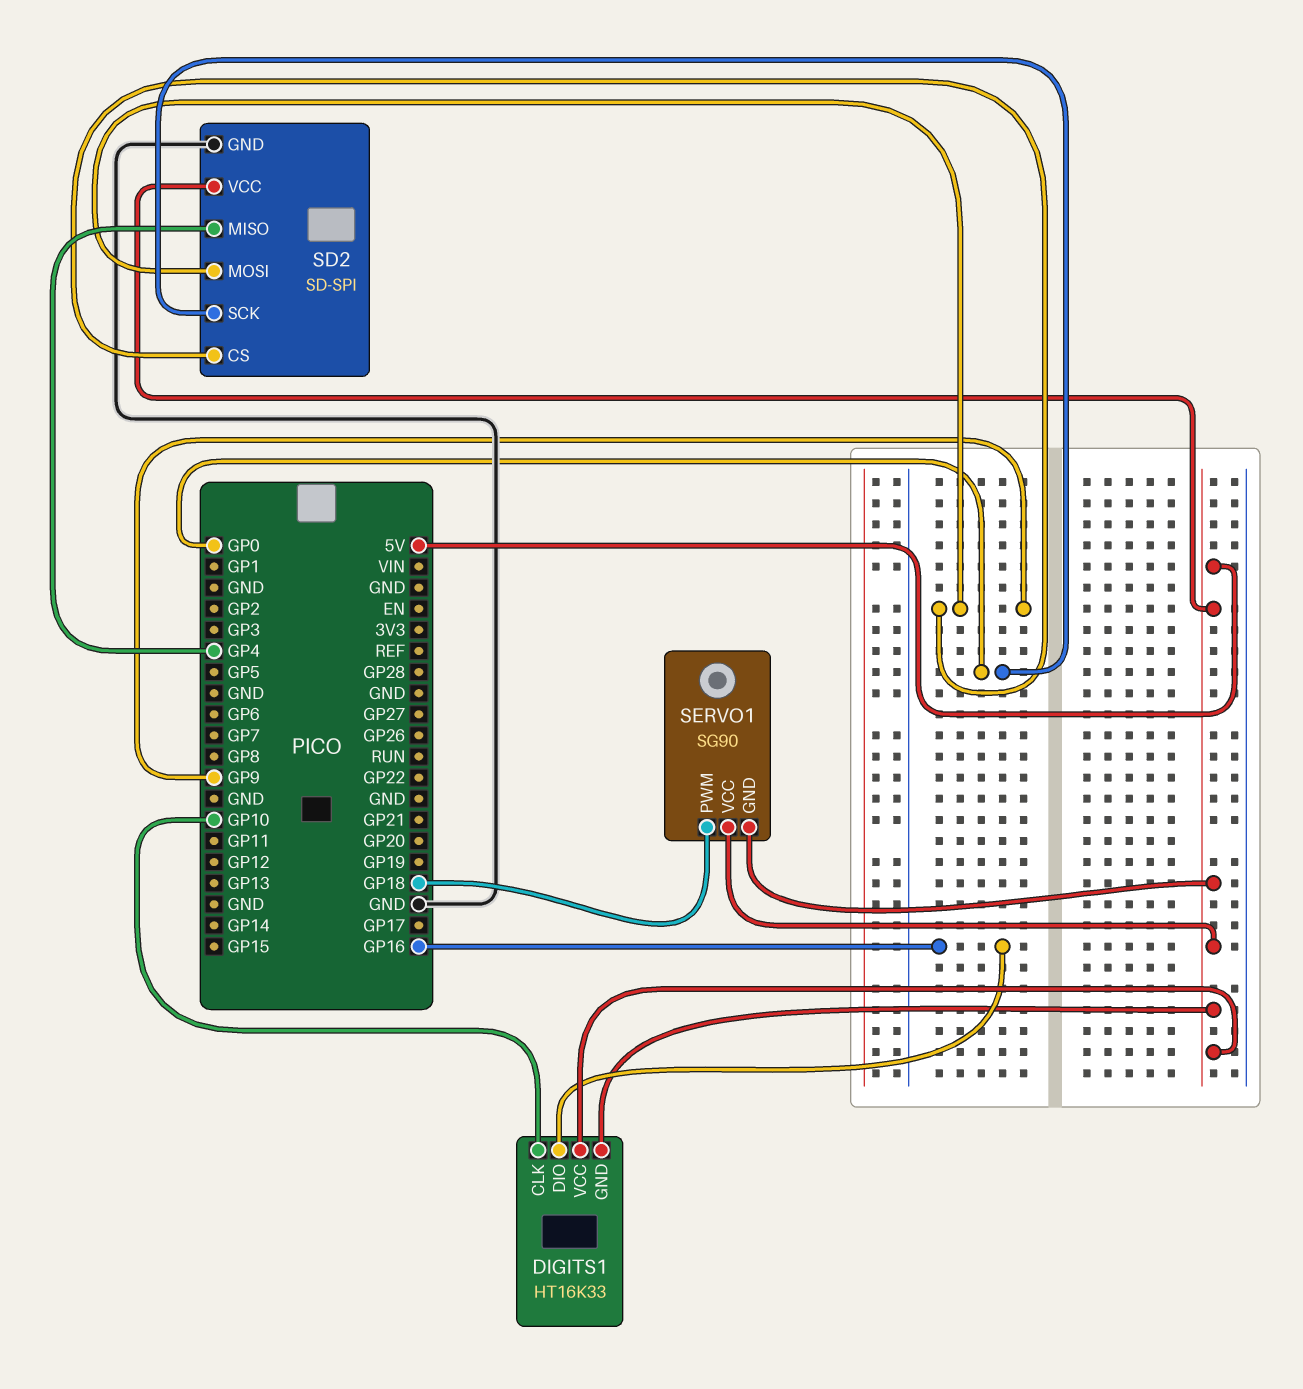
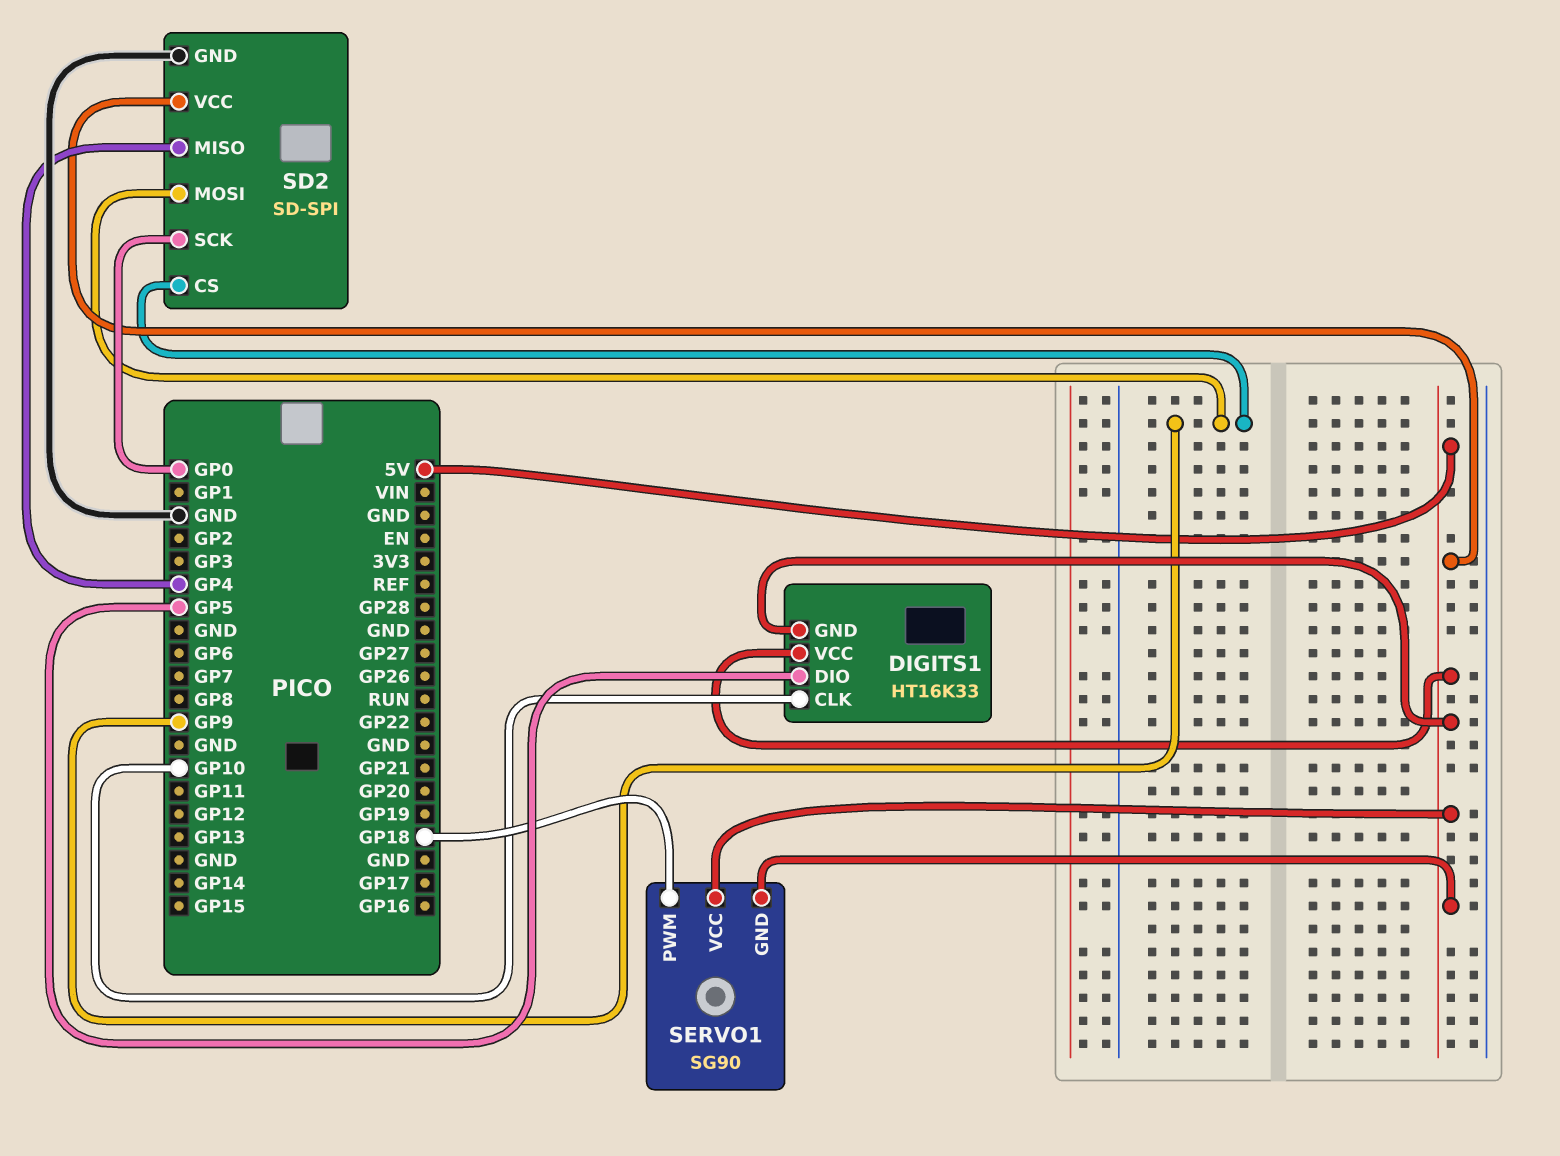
DIGITS1 pin DIO: GP16 -> GP5

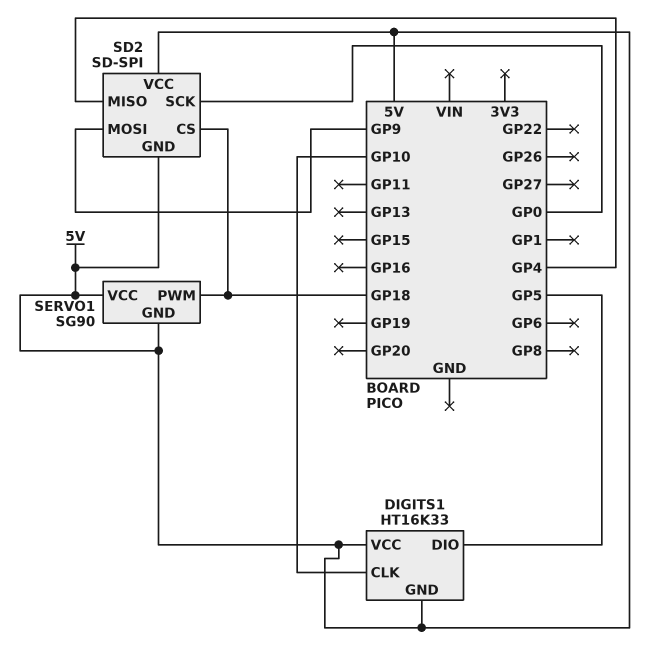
SD2 pin CS: GP9 -> GP18
SD2 pin GND: GND -> 5V

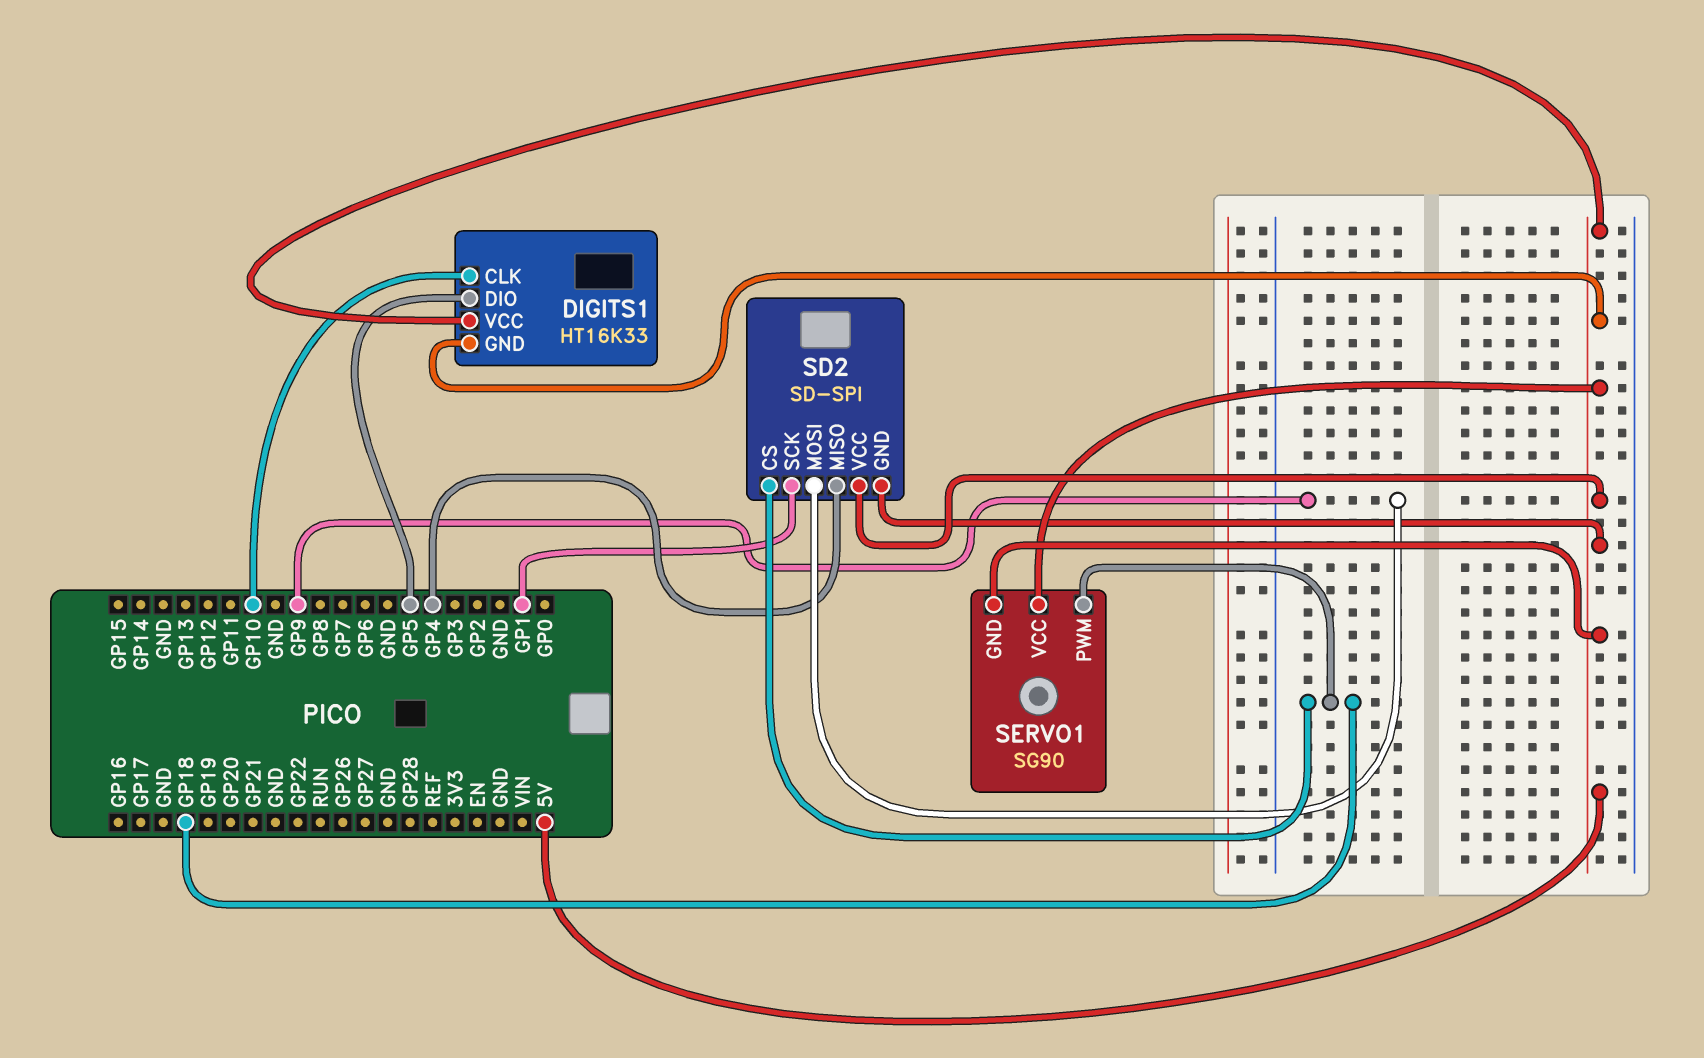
SD2 pin SCK: GP0 -> GP1

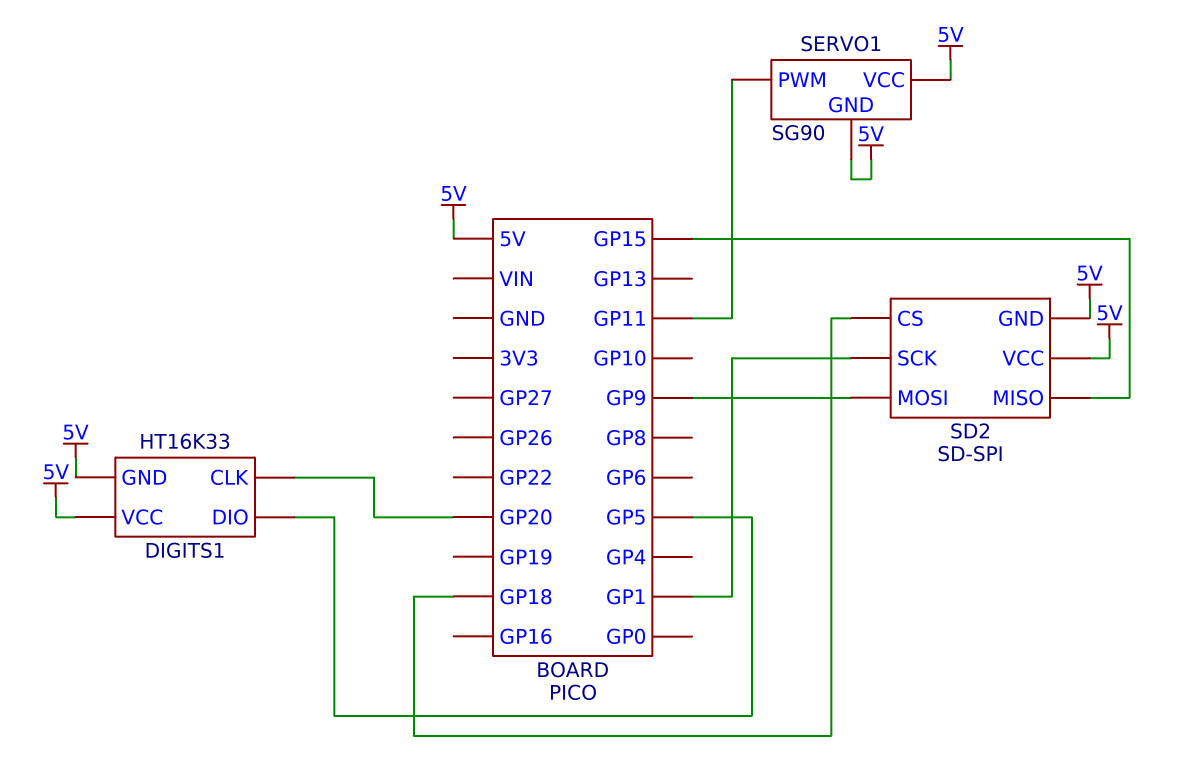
DIGITS1 pin CLK: GP10 -> GP20
SD2 pin MISO: GP4 -> GP15
SERVO1 pin PWM: GP18 -> GP11

